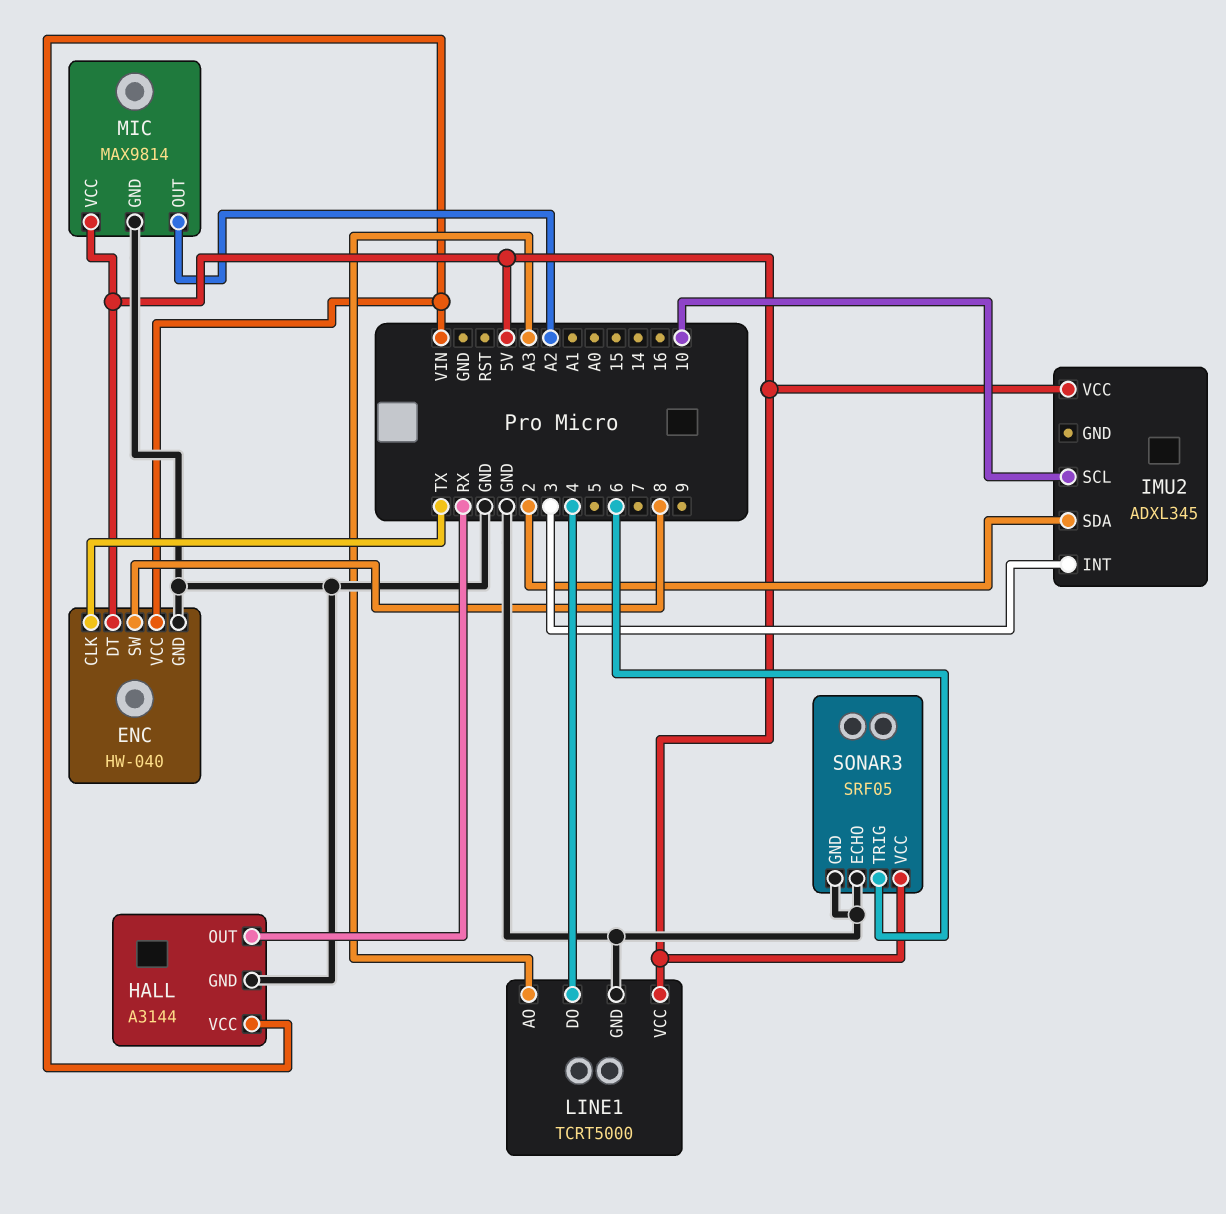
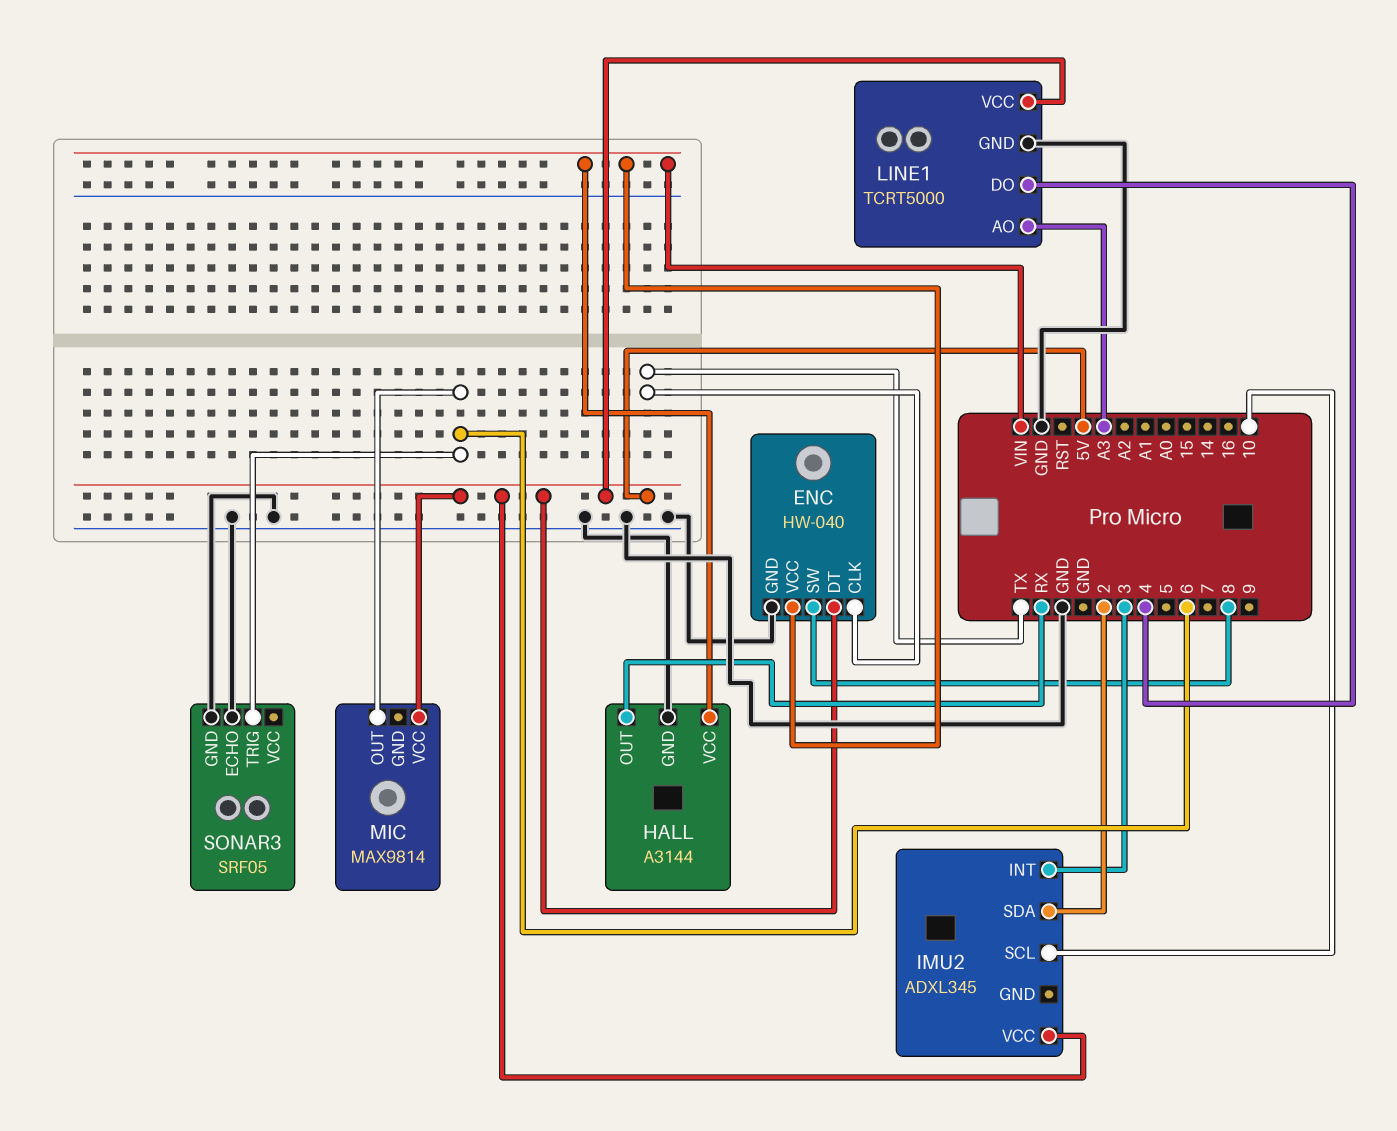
MIC pin GND: GND -> none
MIC pin OUT: A2 -> 6
SONAR3 pin VCC: 5V -> none

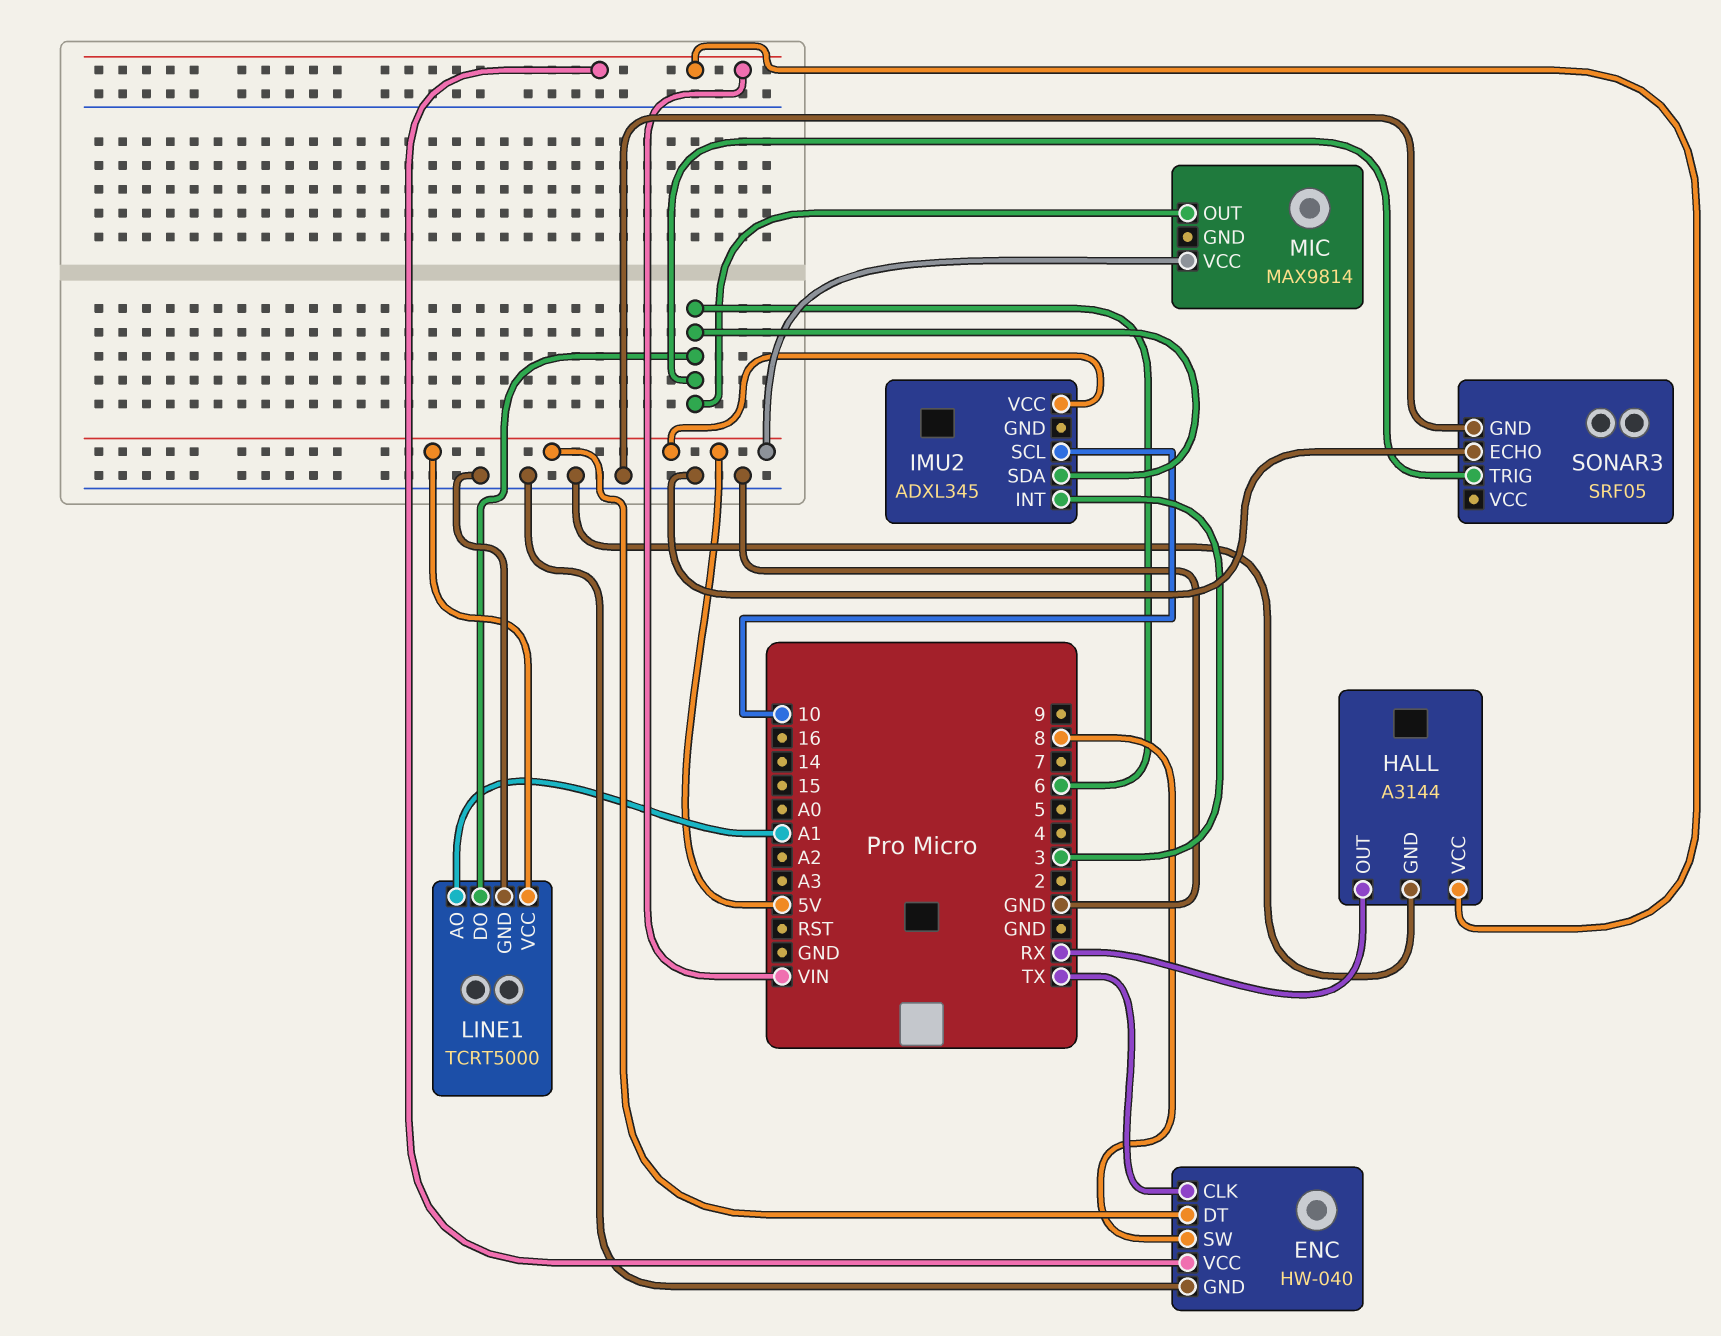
IMU2 pin SDA: 2 -> 6
LINE1 pin AO: A3 -> A1
LINE1 pin DO: 4 -> 6

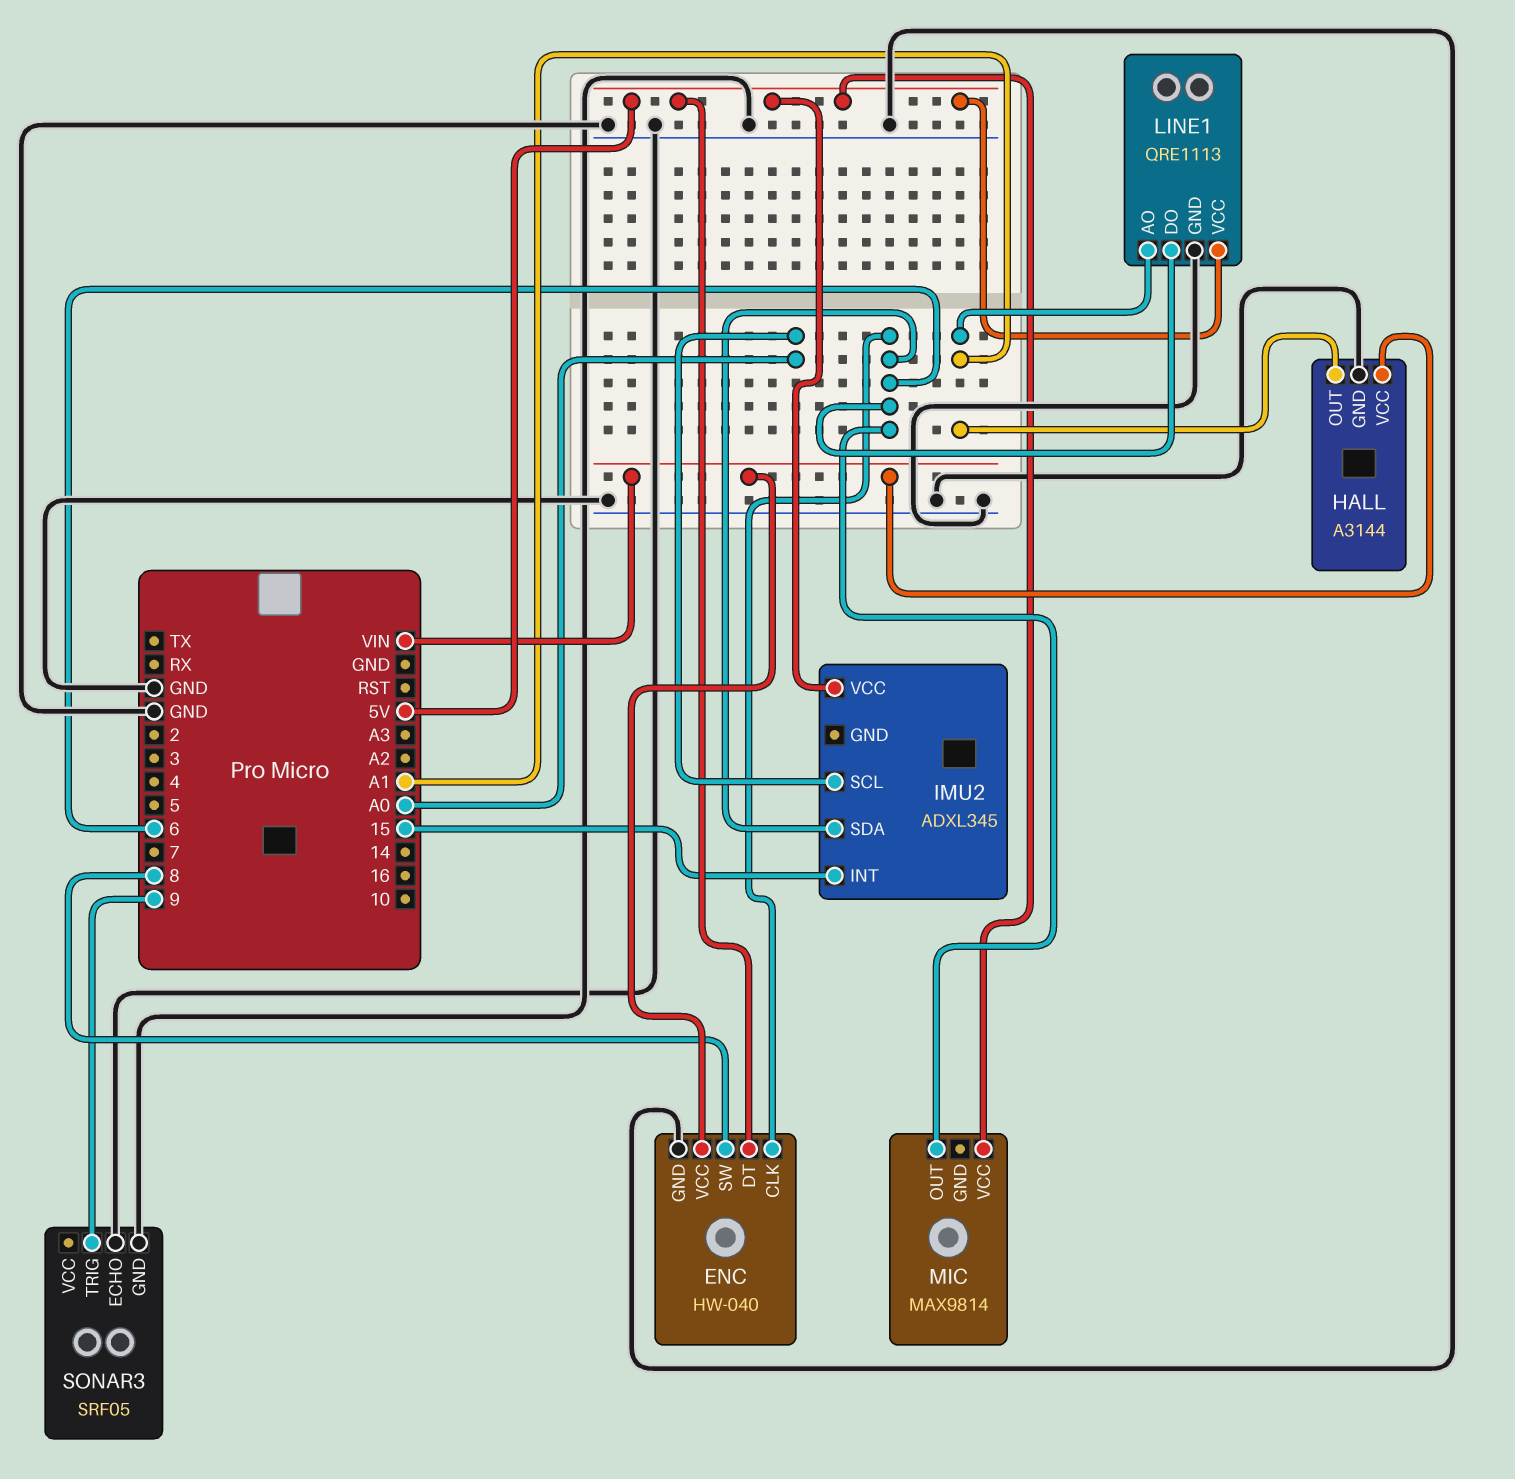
ENC pin CLK: TX -> 6
HALL pin OUT: RX -> A1
IMU2 pin INT: 3 -> 15
IMU2 pin SCL: 10 -> A0
LINE1: TCRT5000 -> QRE1113
SONAR3 pin TRIG: 6 -> 9

